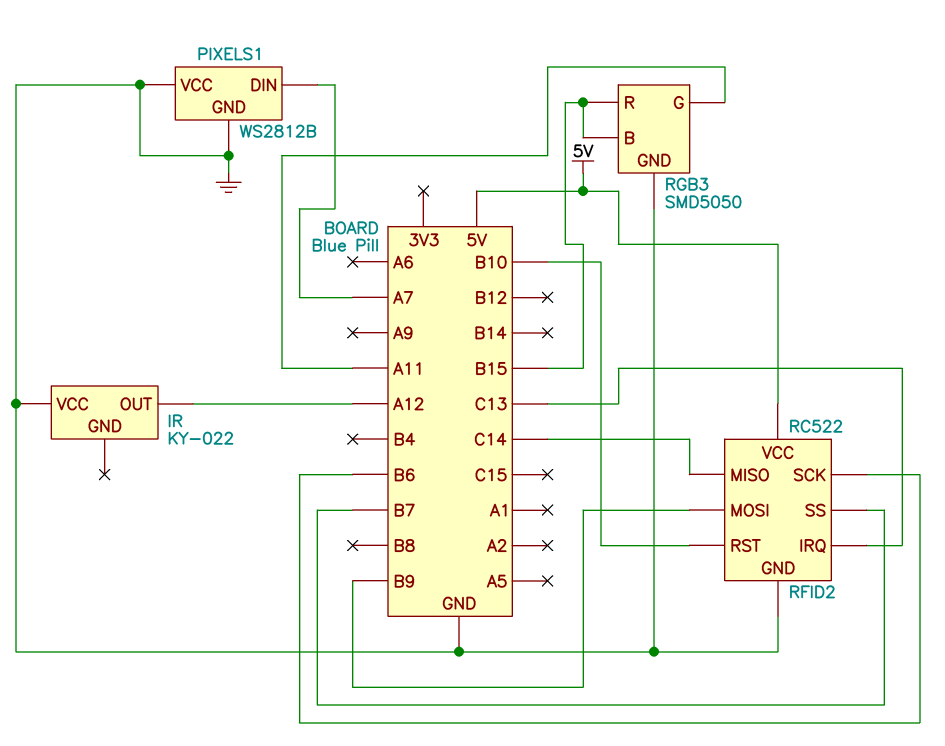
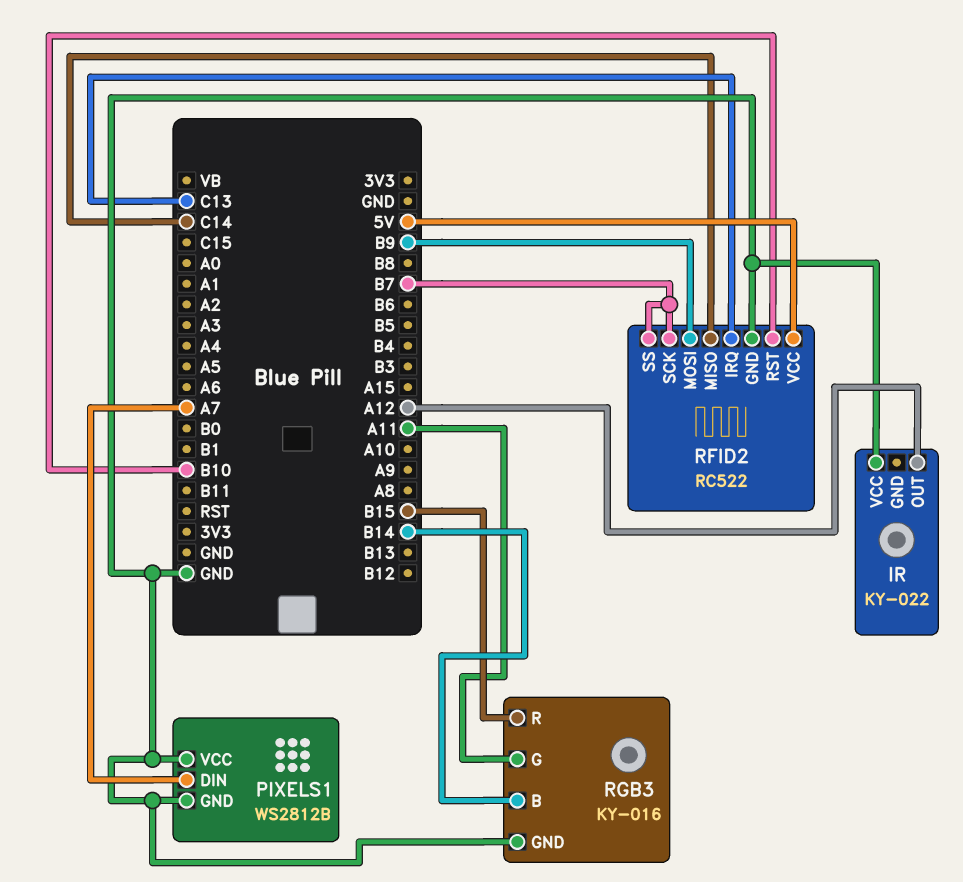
RFID2 pin SCK: B6 -> B7
RGB3: SMD5050 -> KY-016
RGB3 pin B: B15 -> B14

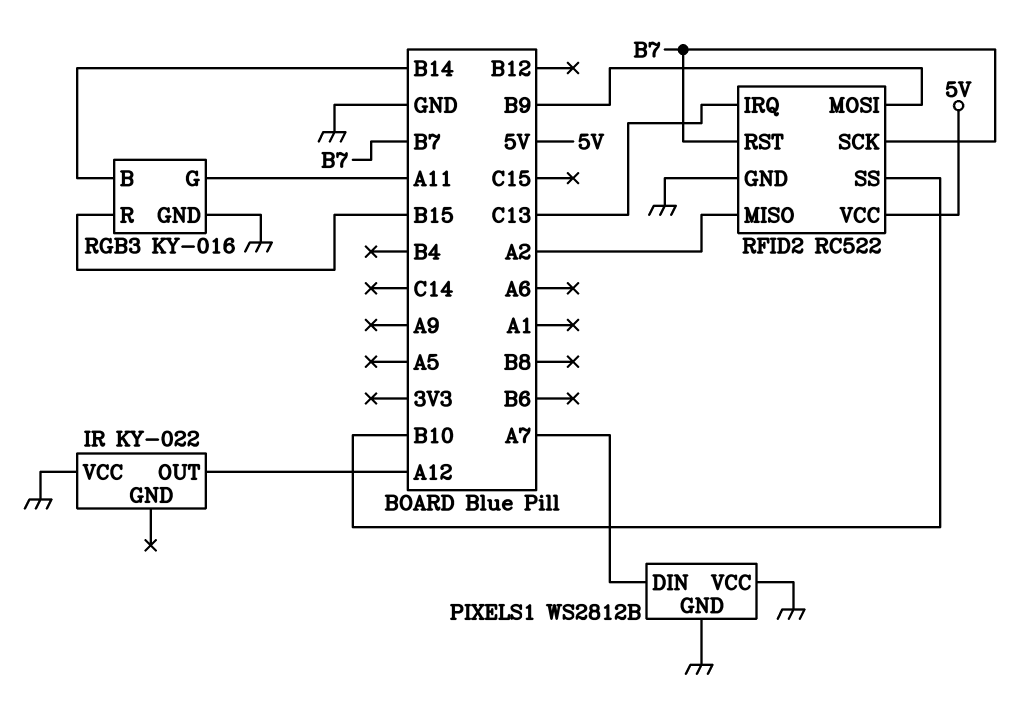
RFID2 pin MISO: C14 -> A2
RFID2 pin RST: B10 -> B7
RFID2 pin SS: B7 -> B10

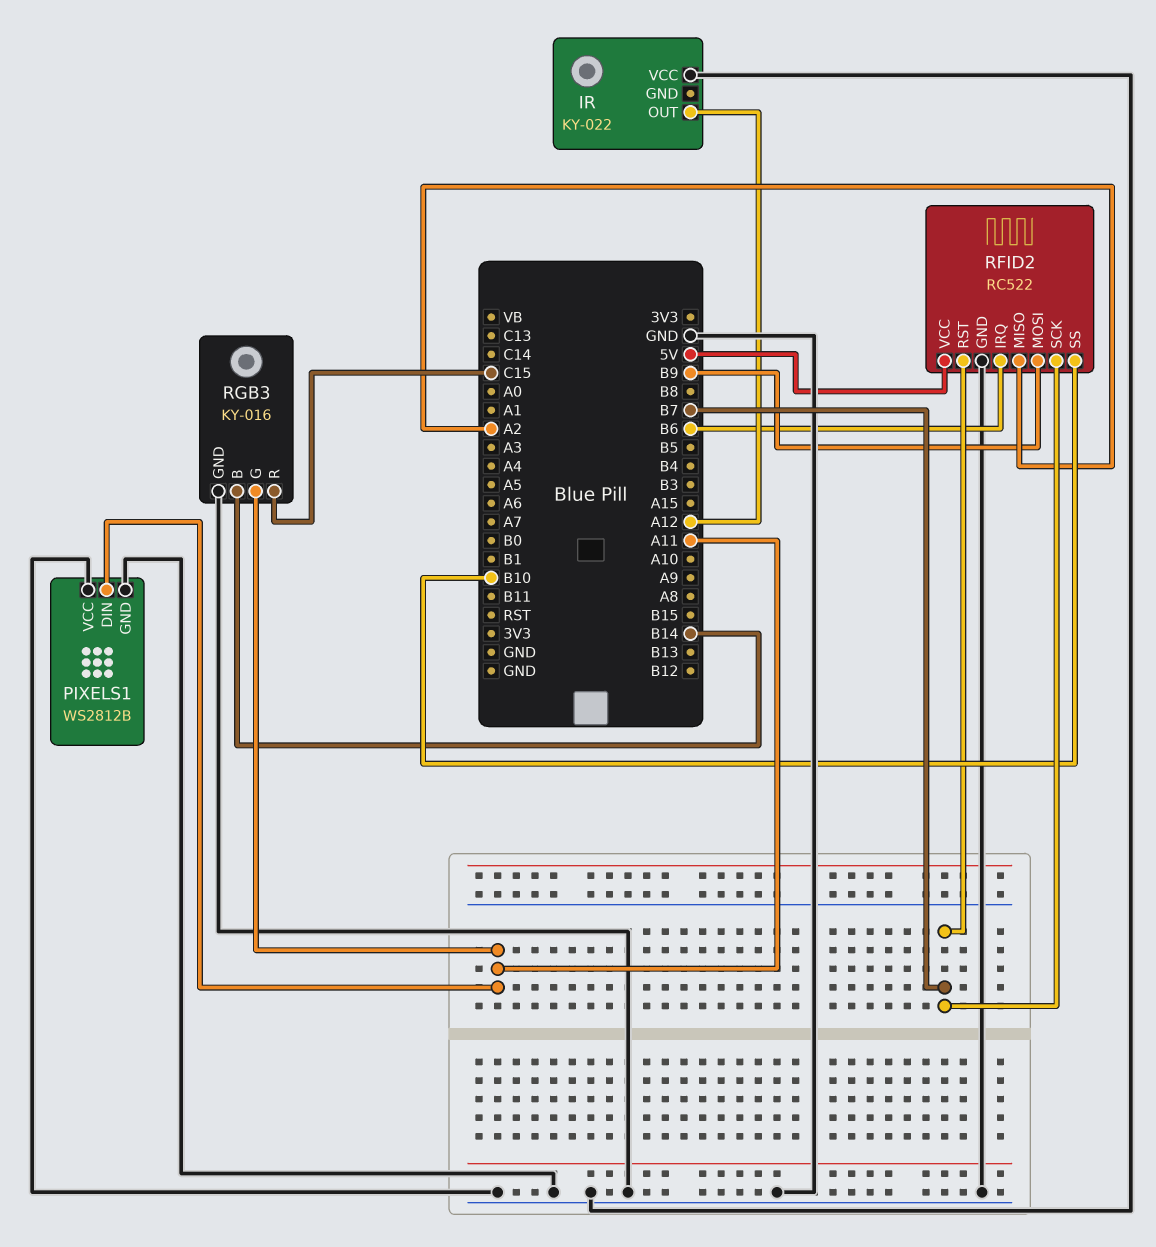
PIXELS1 pin DIN: A7 -> A11
RFID2 pin IRQ: C13 -> B6
RGB3 pin R: B15 -> C15

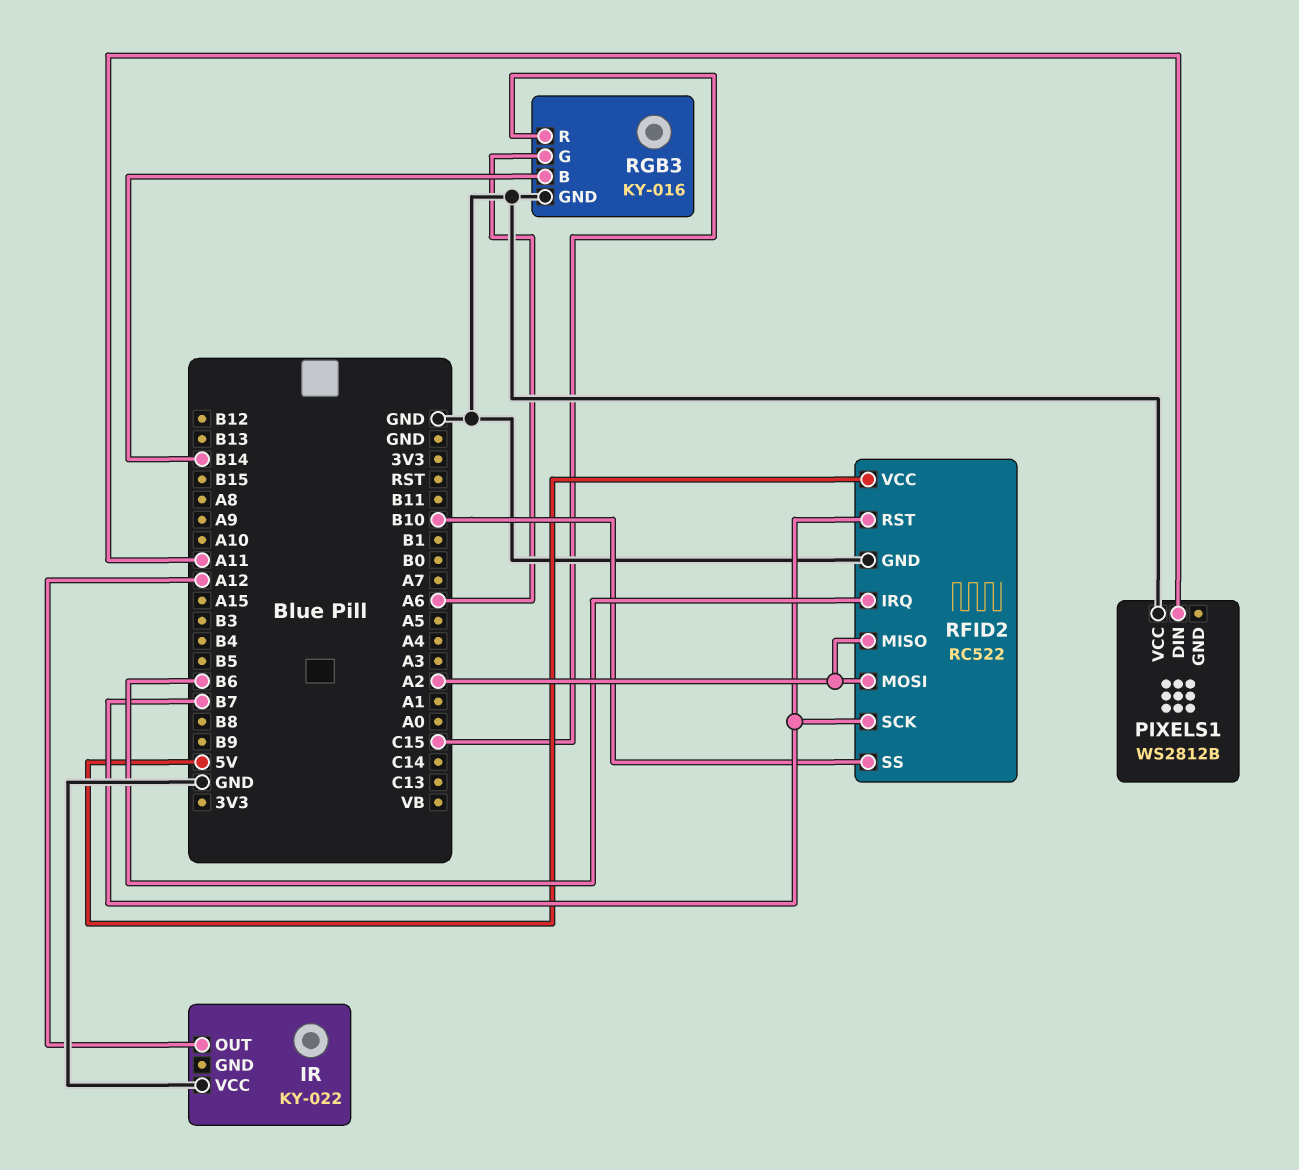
PIXELS1 pin GND: GND -> none
RFID2 pin MOSI: B9 -> A2
RGB3 pin G: A11 -> A6

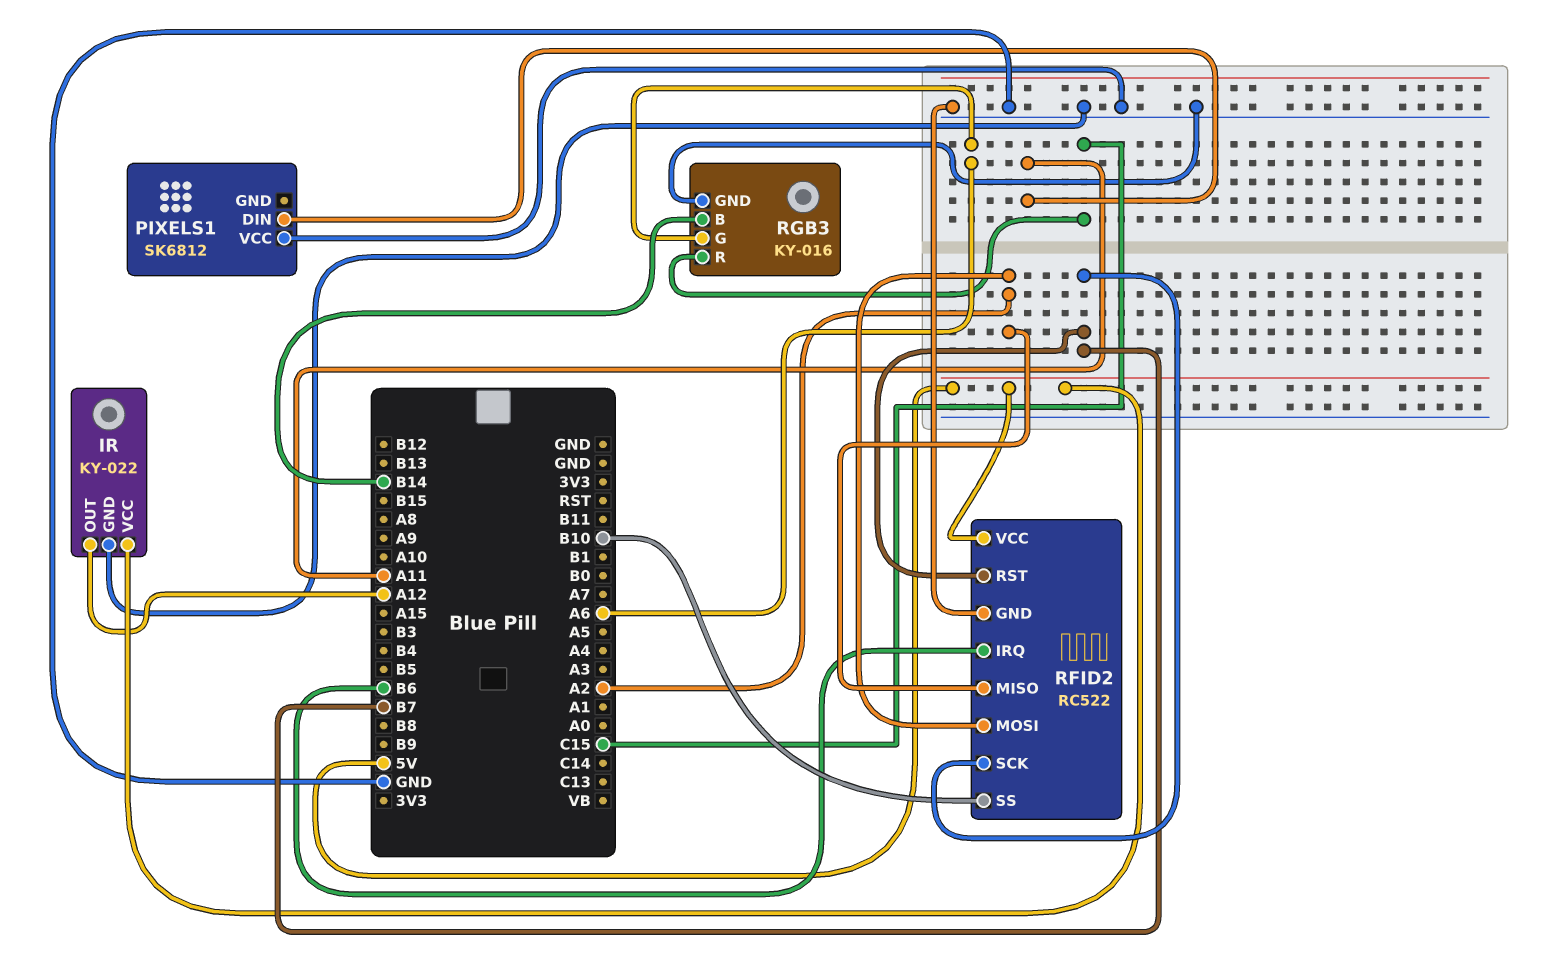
IR pin GND: none -> GND
IR pin VCC: GND -> 5V
PIXELS1: WS2812B -> SK6812

